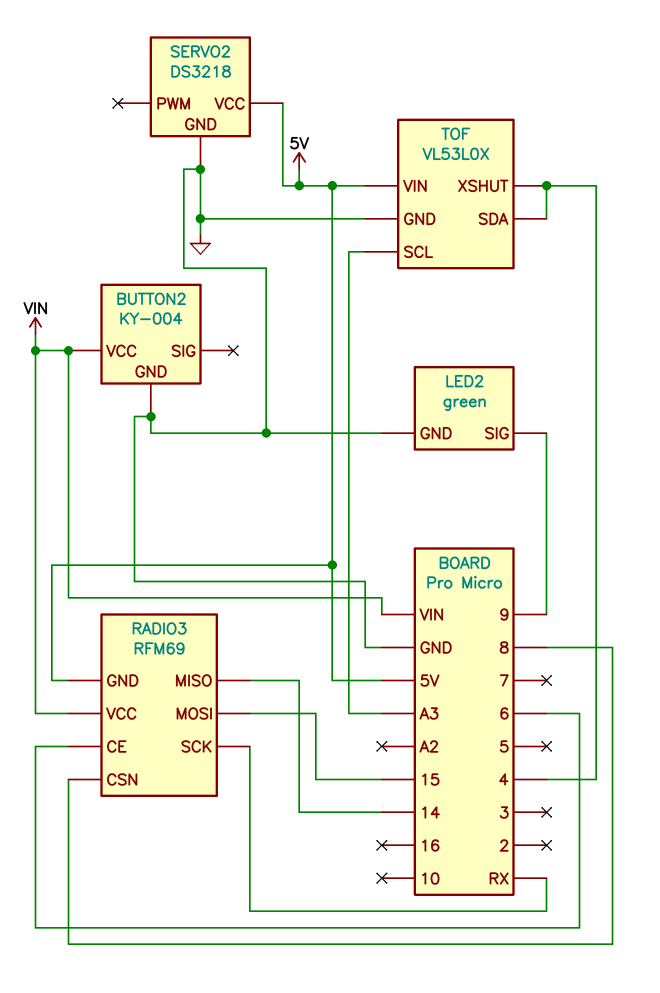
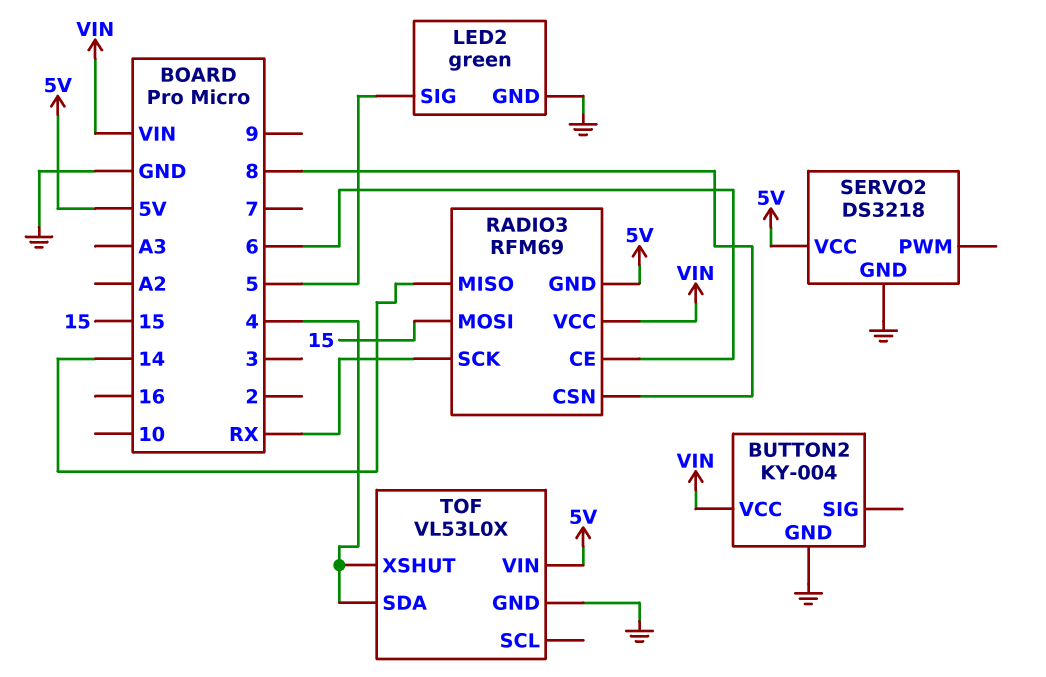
LED2 pin SIG: 9 -> 5
TOF pin SCL: A3 -> none

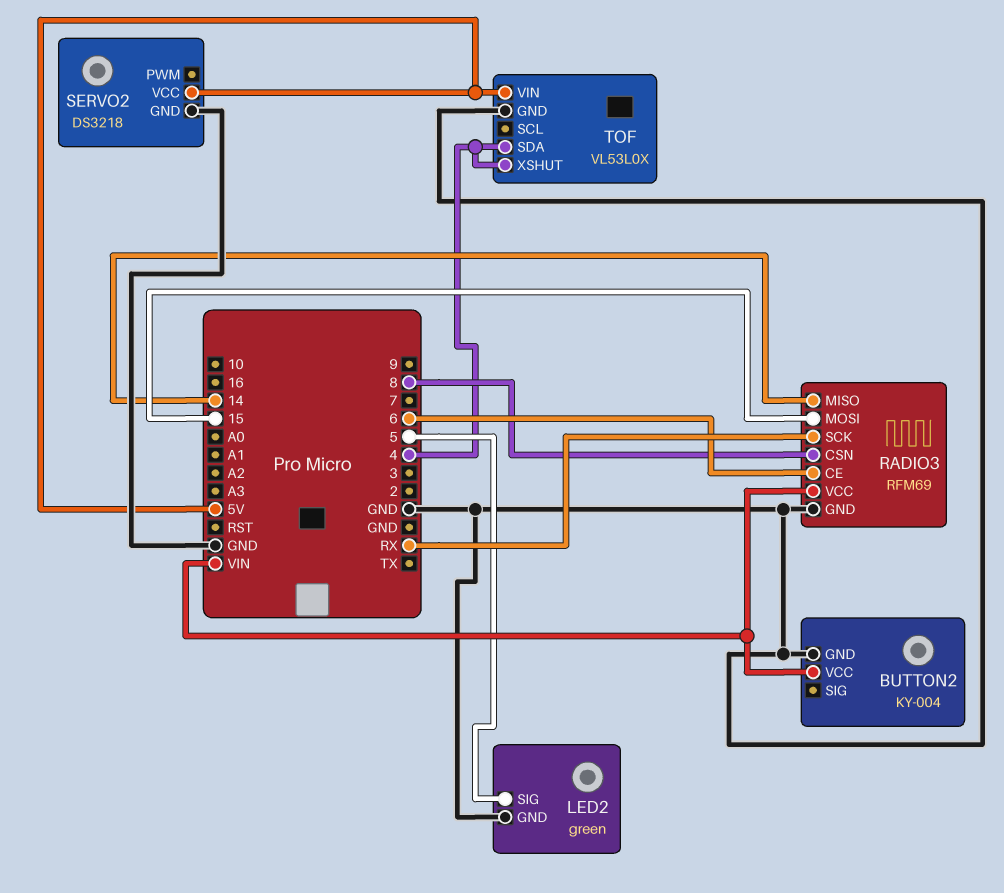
RADIO3 pin GND: 5V -> GND

